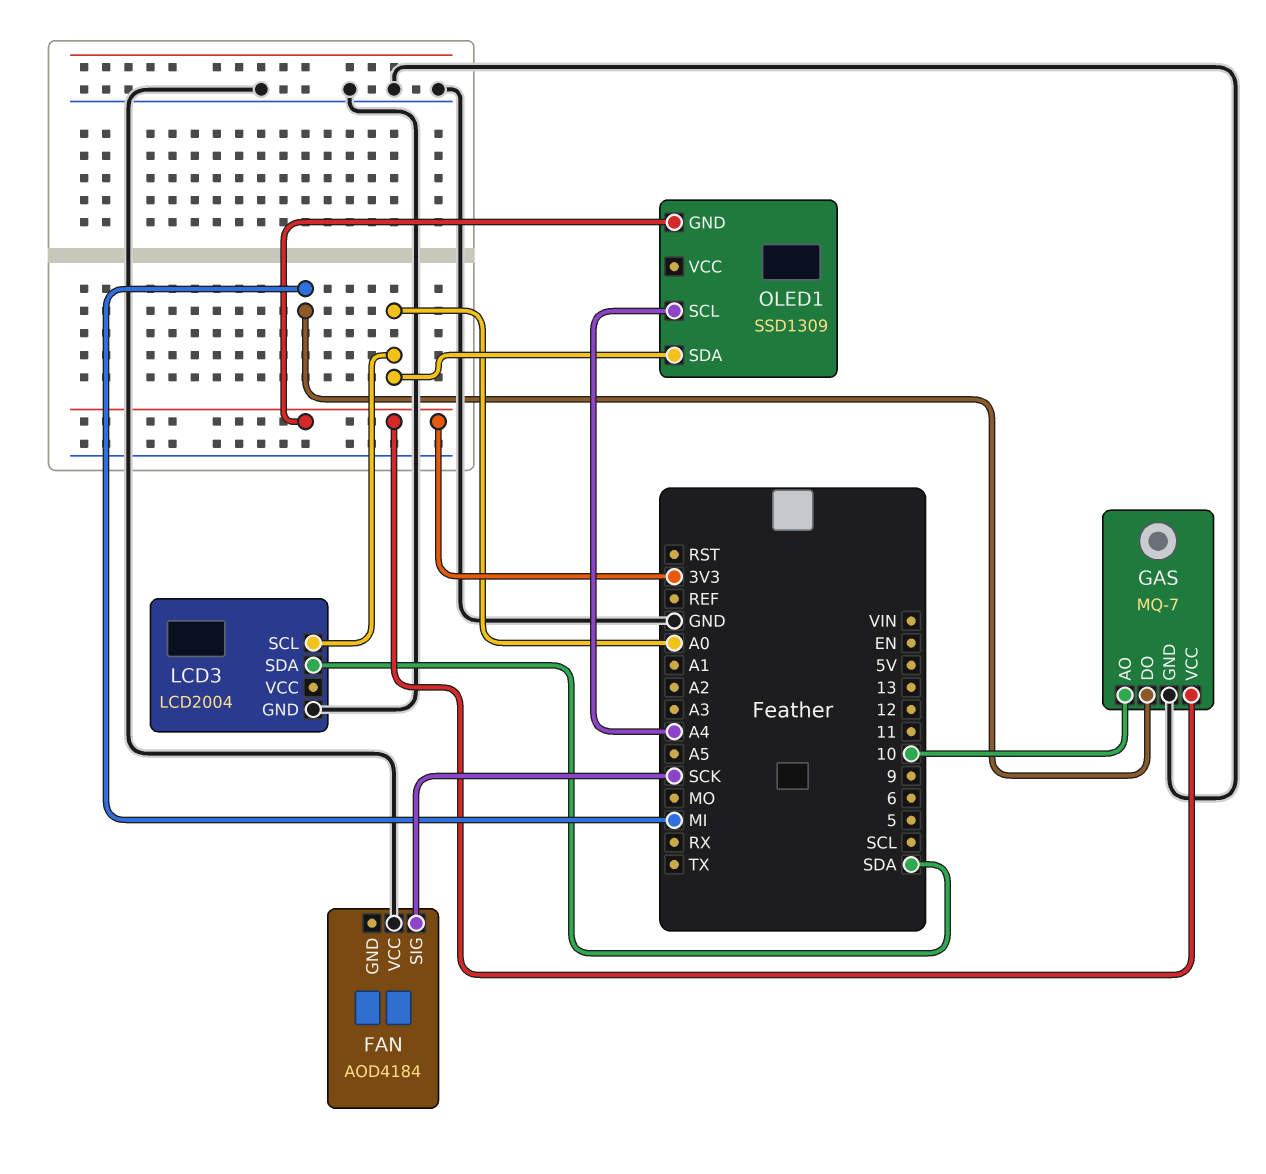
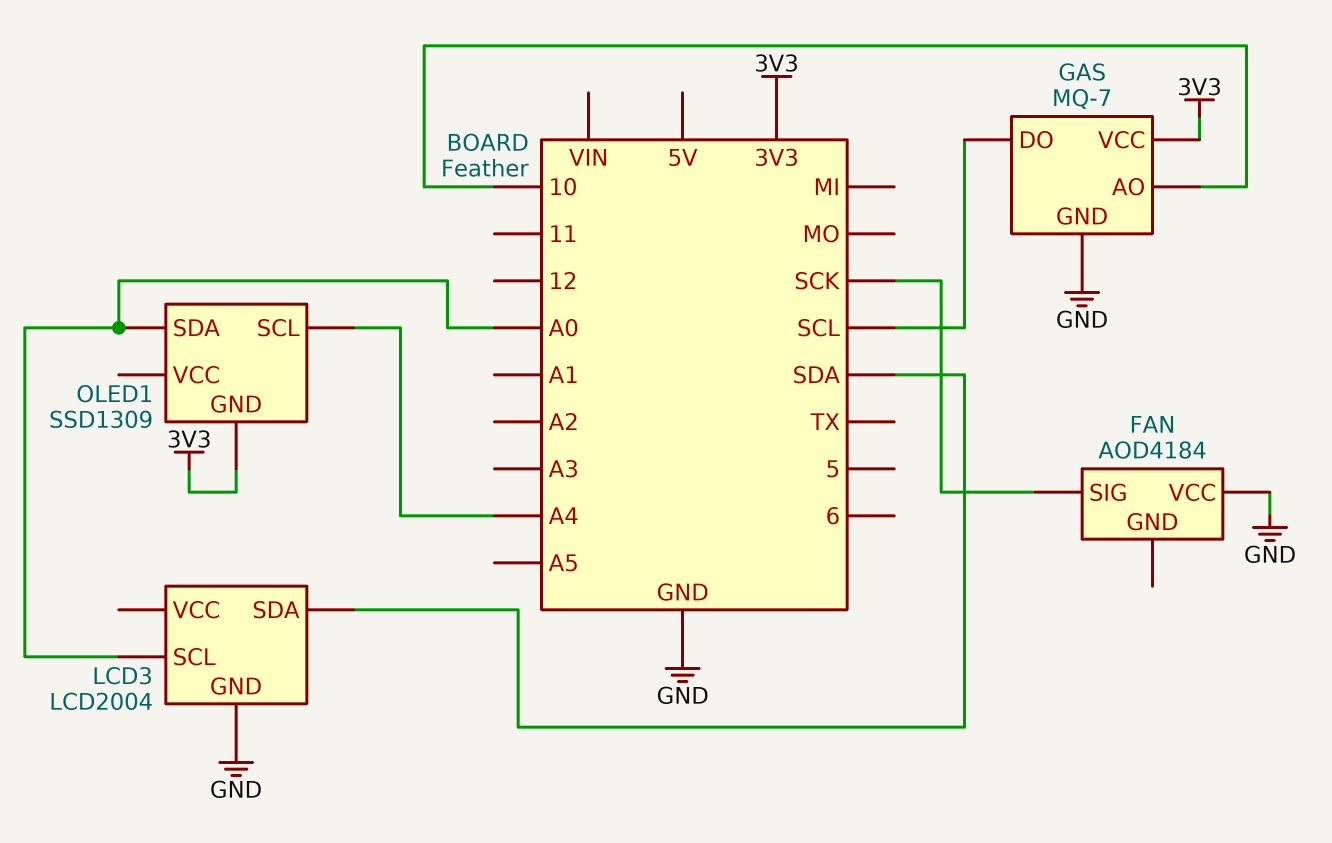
GAS pin DO: MI -> SCL

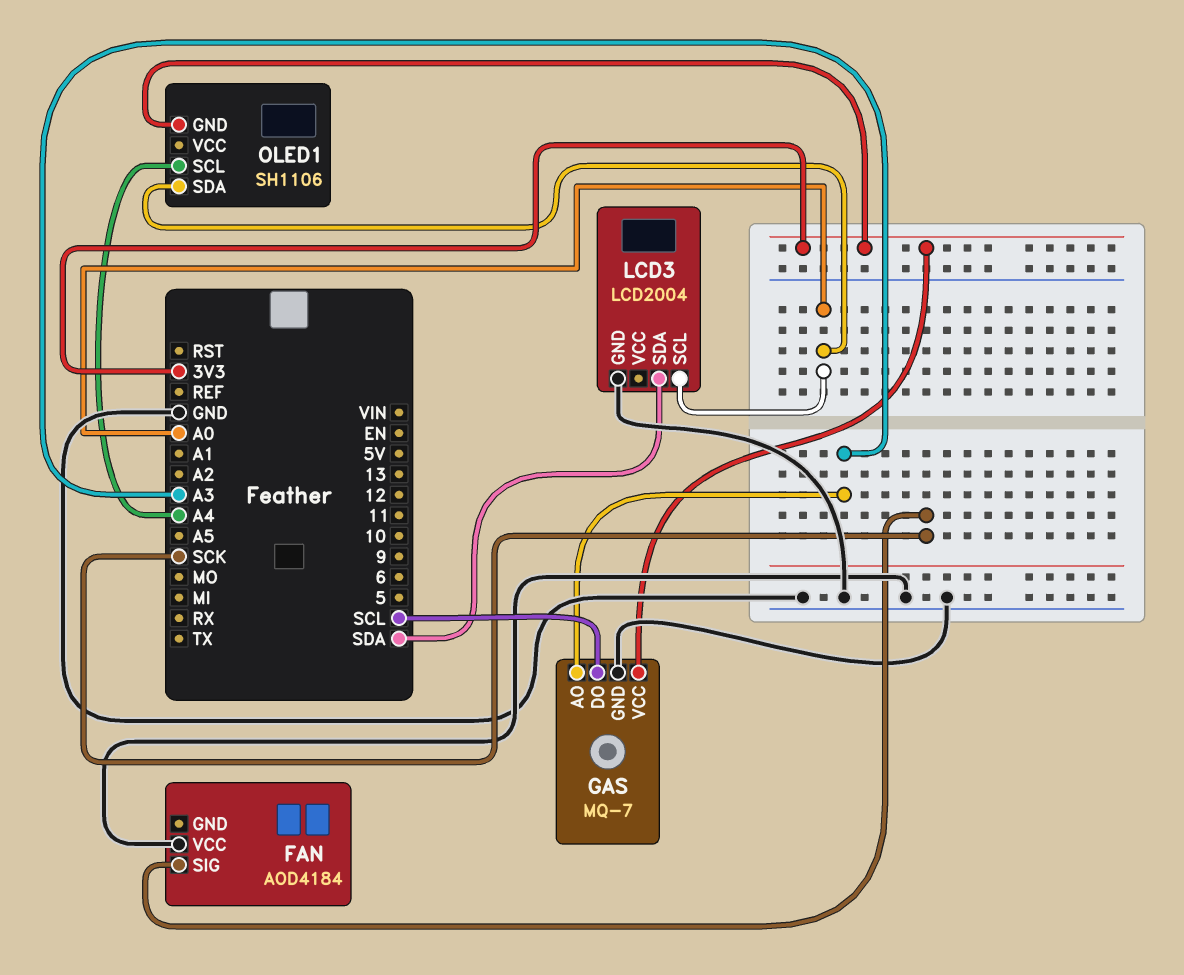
GAS pin AO: 10 -> A3
OLED1: SSD1309 -> SH1106

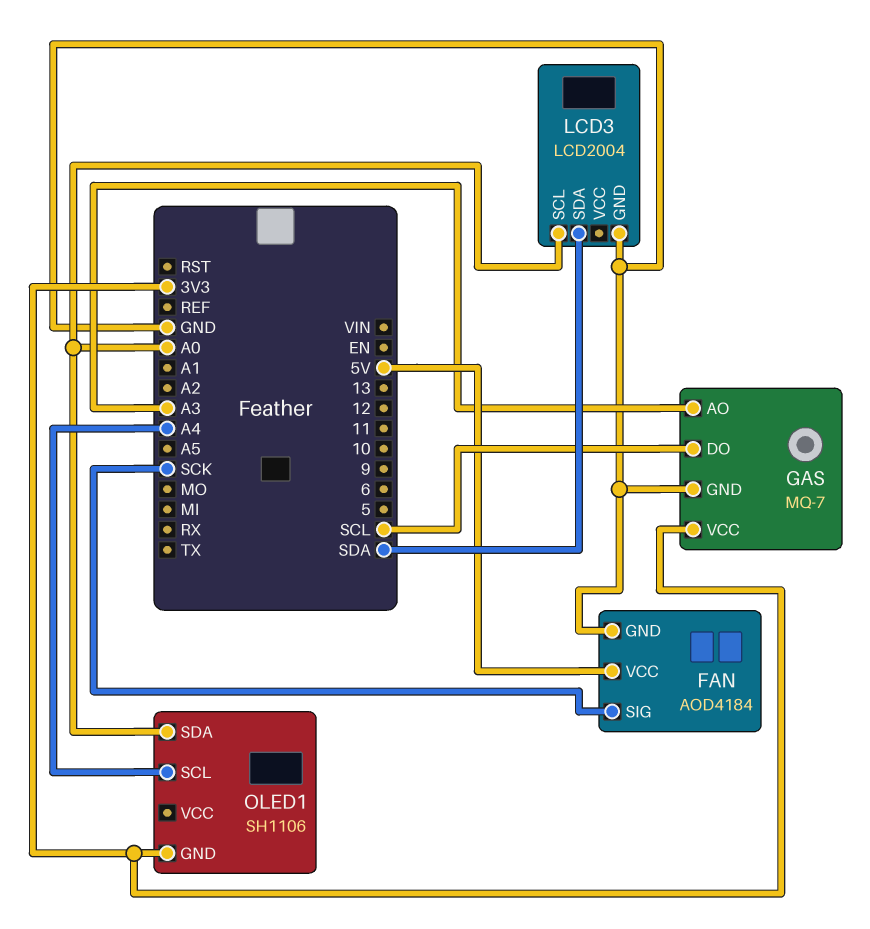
FAN pin GND: none -> GND
FAN pin VCC: GND -> 5V

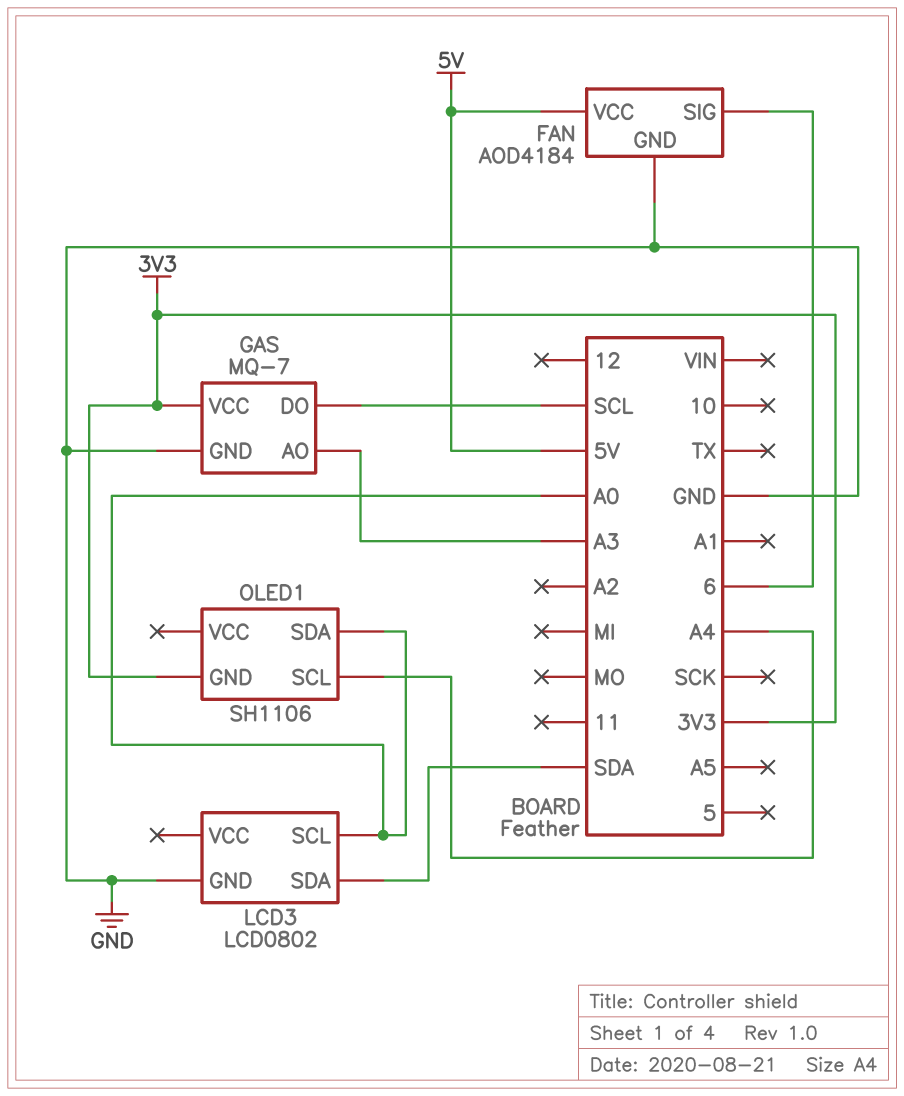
FAN pin SIG: SCK -> 6
LCD3: LCD2004 -> LCD0802

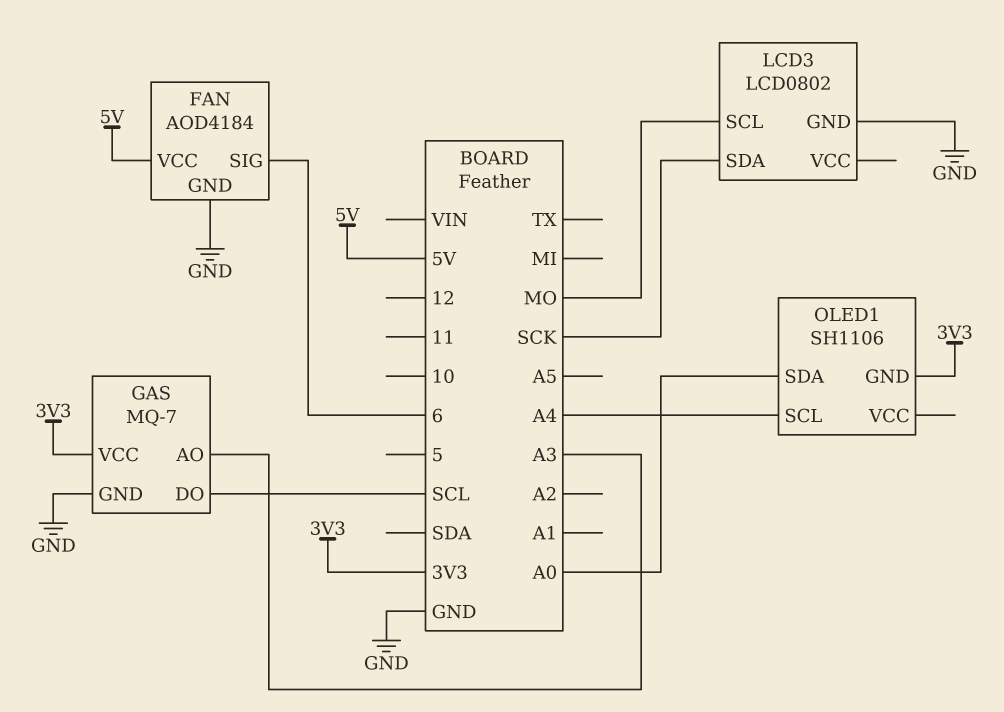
LCD3 pin SCL: A0 -> MO
LCD3 pin SDA: SDA -> SCK

